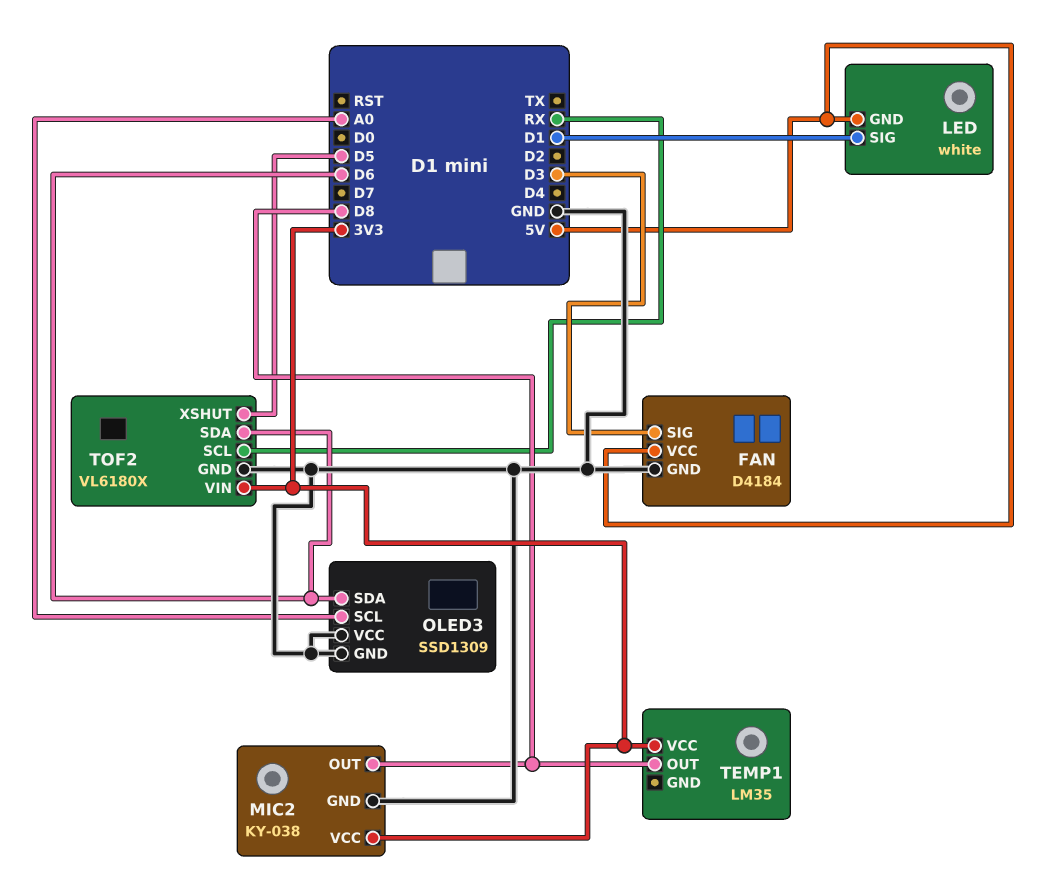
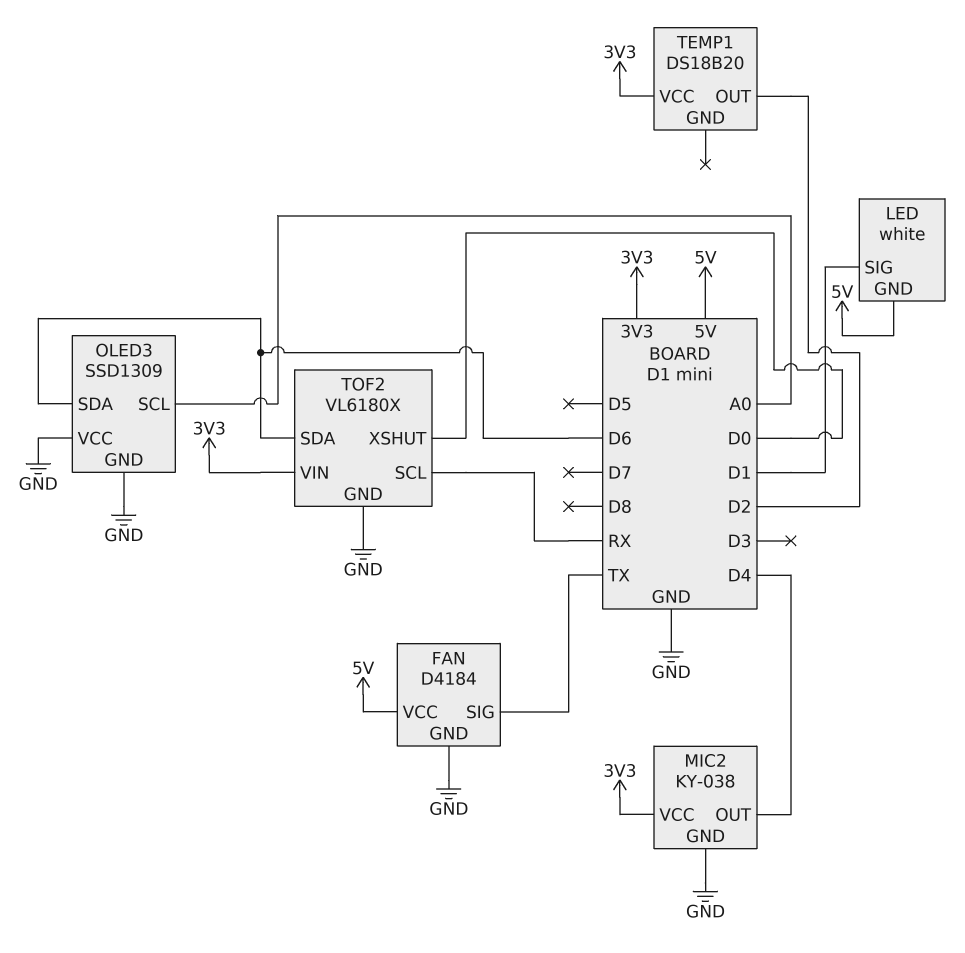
FAN pin SIG: D3 -> TX
MIC2 pin OUT: D8 -> D4
TEMP1: LM35 -> DS18B20
TEMP1 pin OUT: D8 -> D2
TOF2 pin XSHUT: D5 -> D0

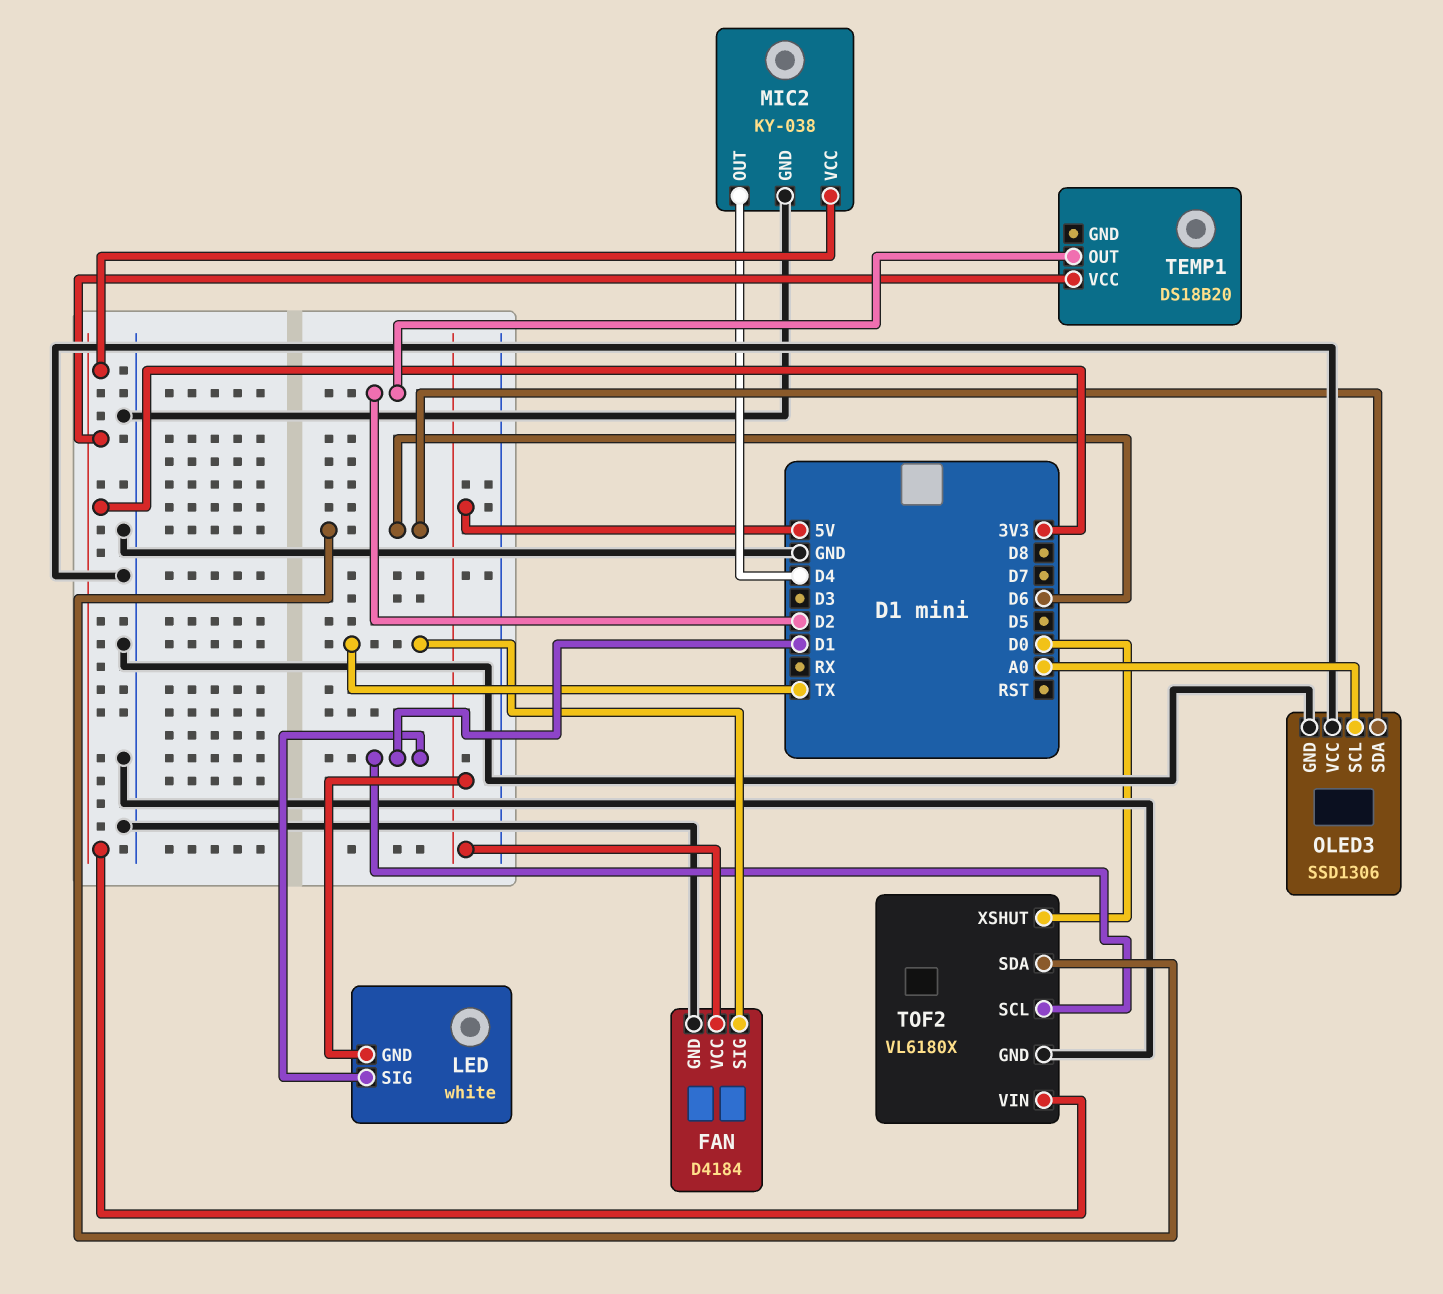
OLED3: SSD1309 -> SSD1306
TOF2 pin SCL: RX -> D1

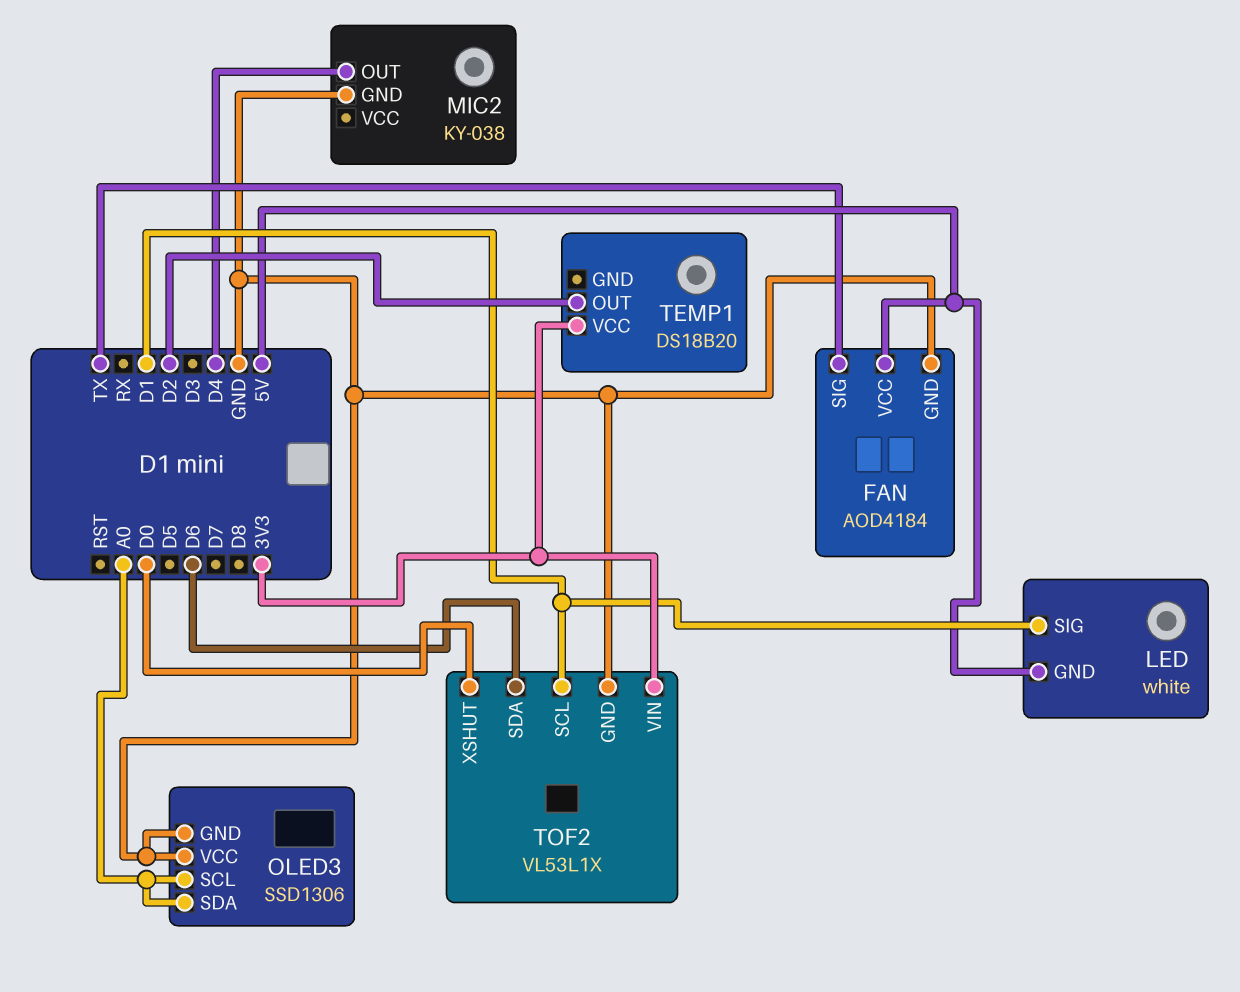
FAN: D4184 -> AOD4184
MIC2 pin VCC: 3V3 -> none
OLED3 pin SDA: D6 -> A0
TOF2: VL6180X -> VL53L1X

